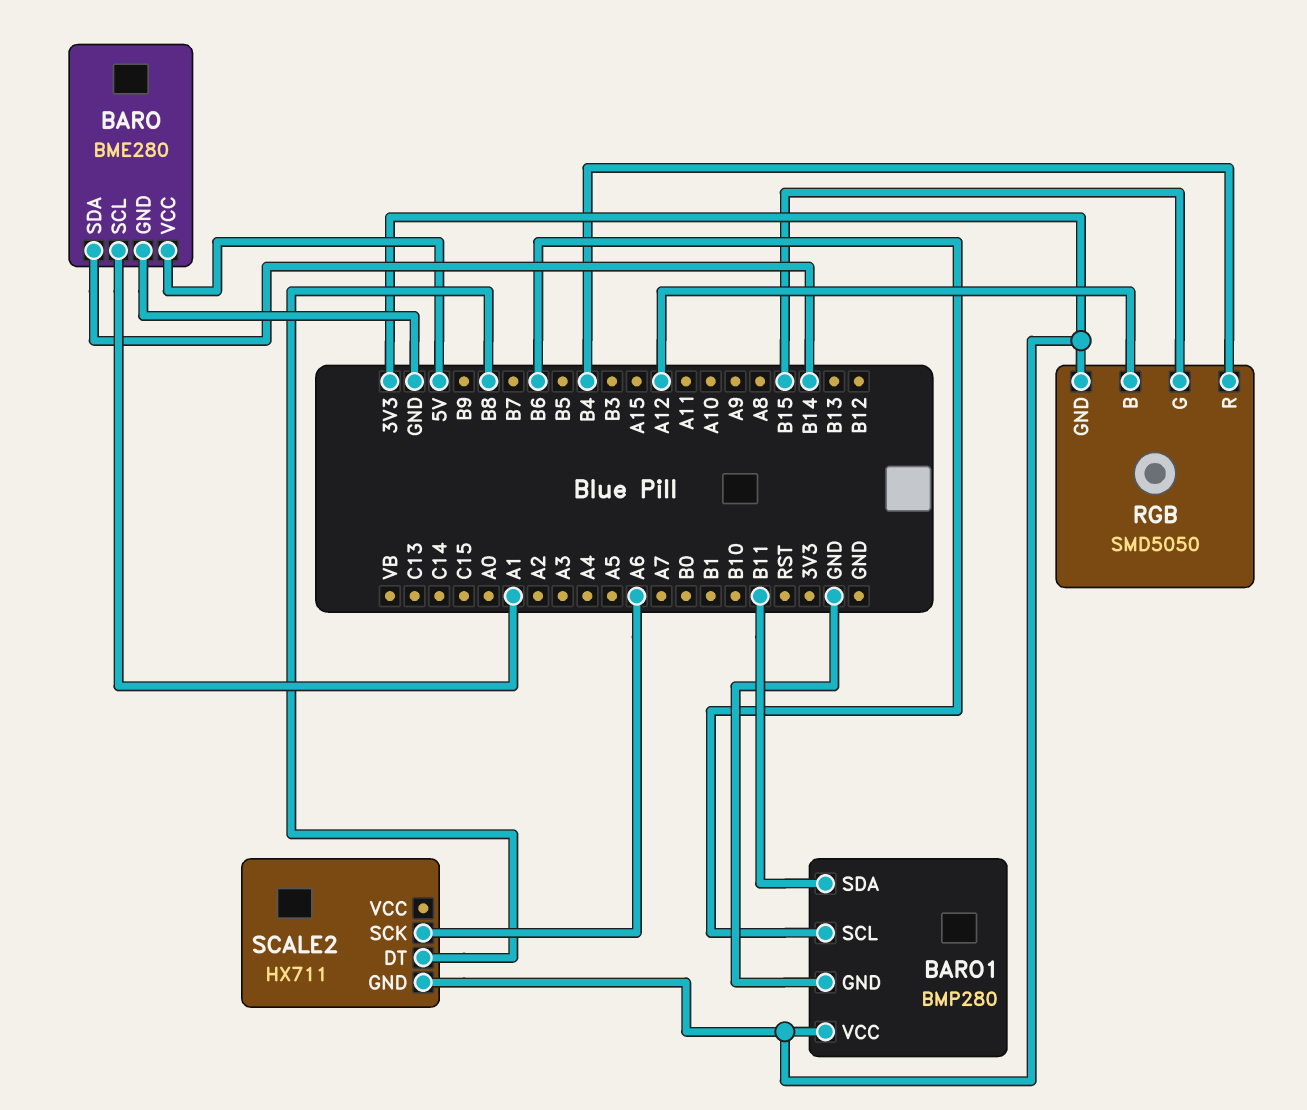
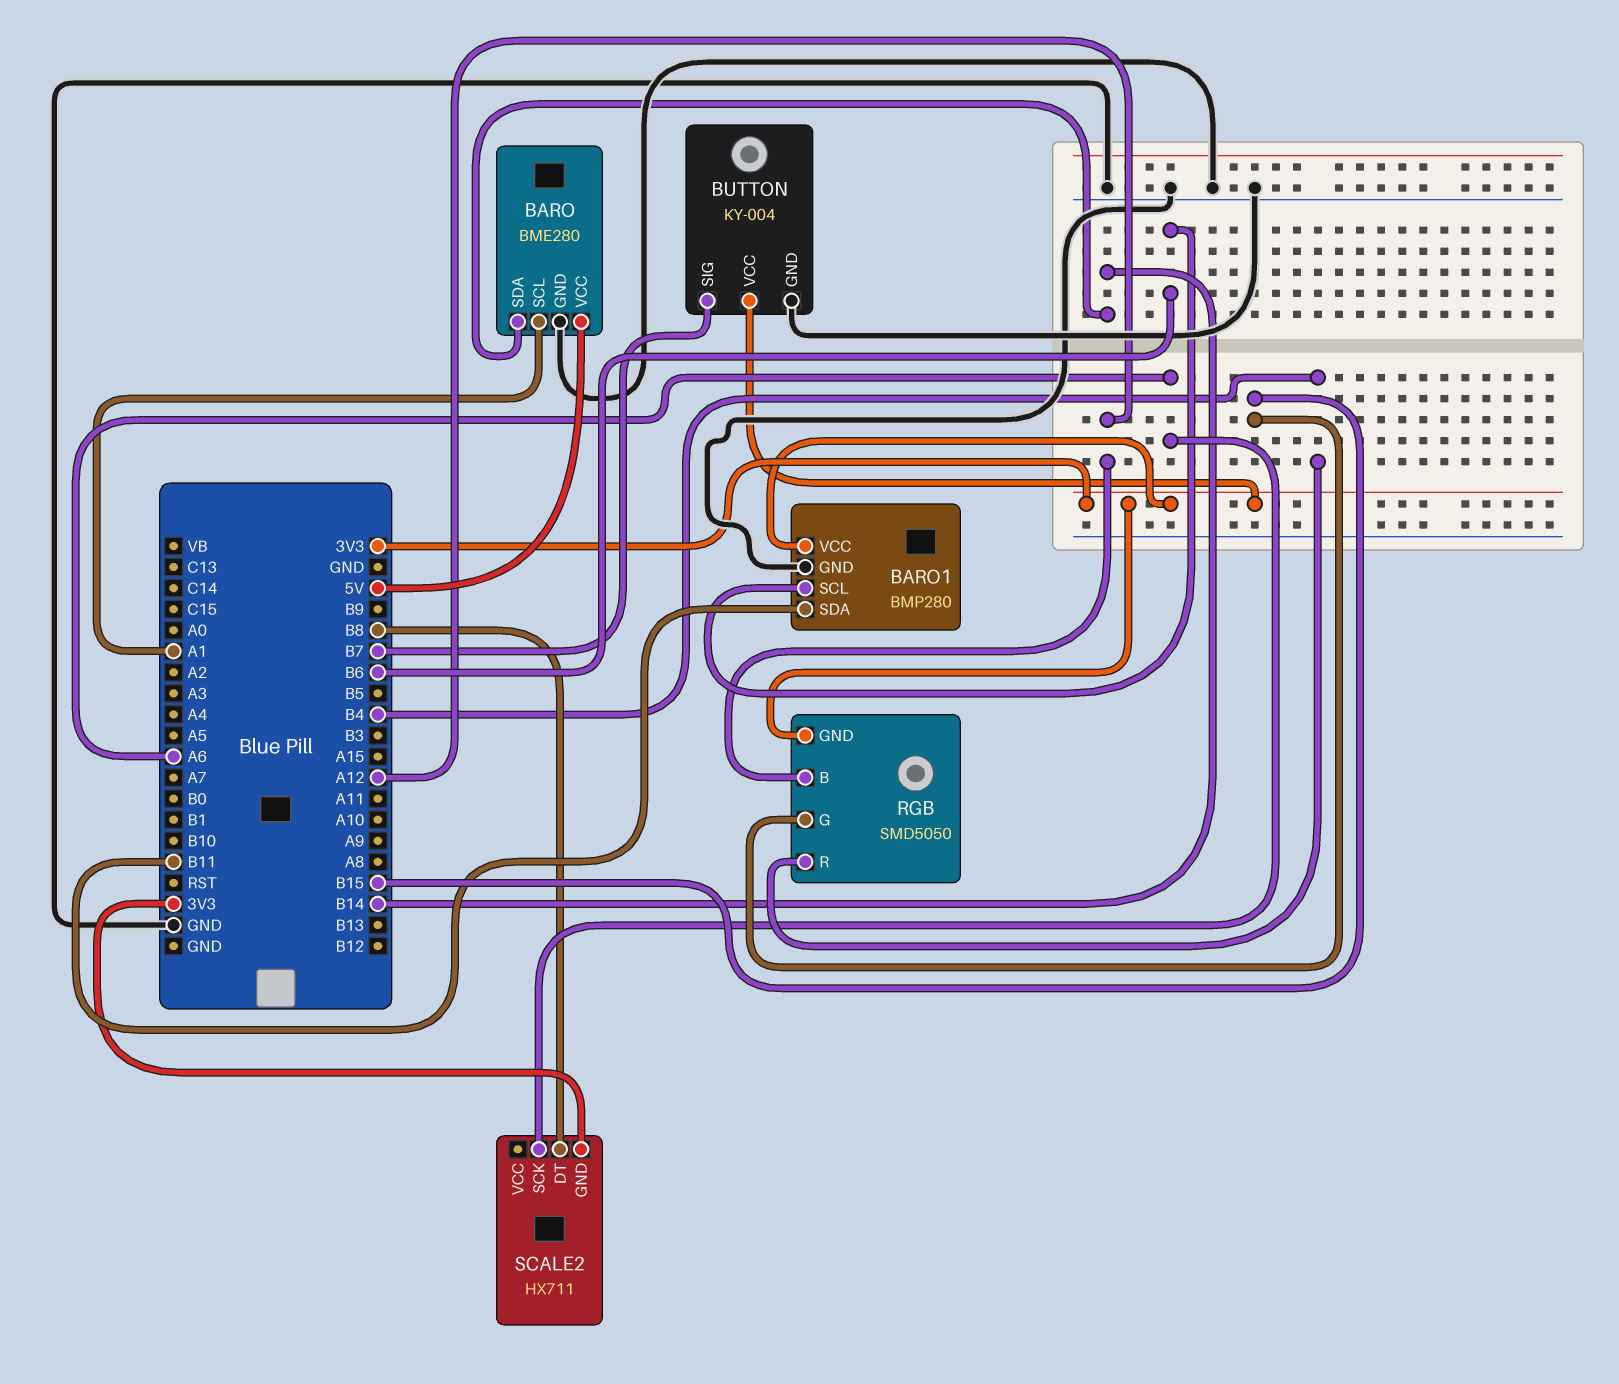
BUTTON: none -> KY-004
BUTTON pin GND: none -> GND
BUTTON pin SIG: none -> B7
BUTTON pin VCC: none -> 3V3

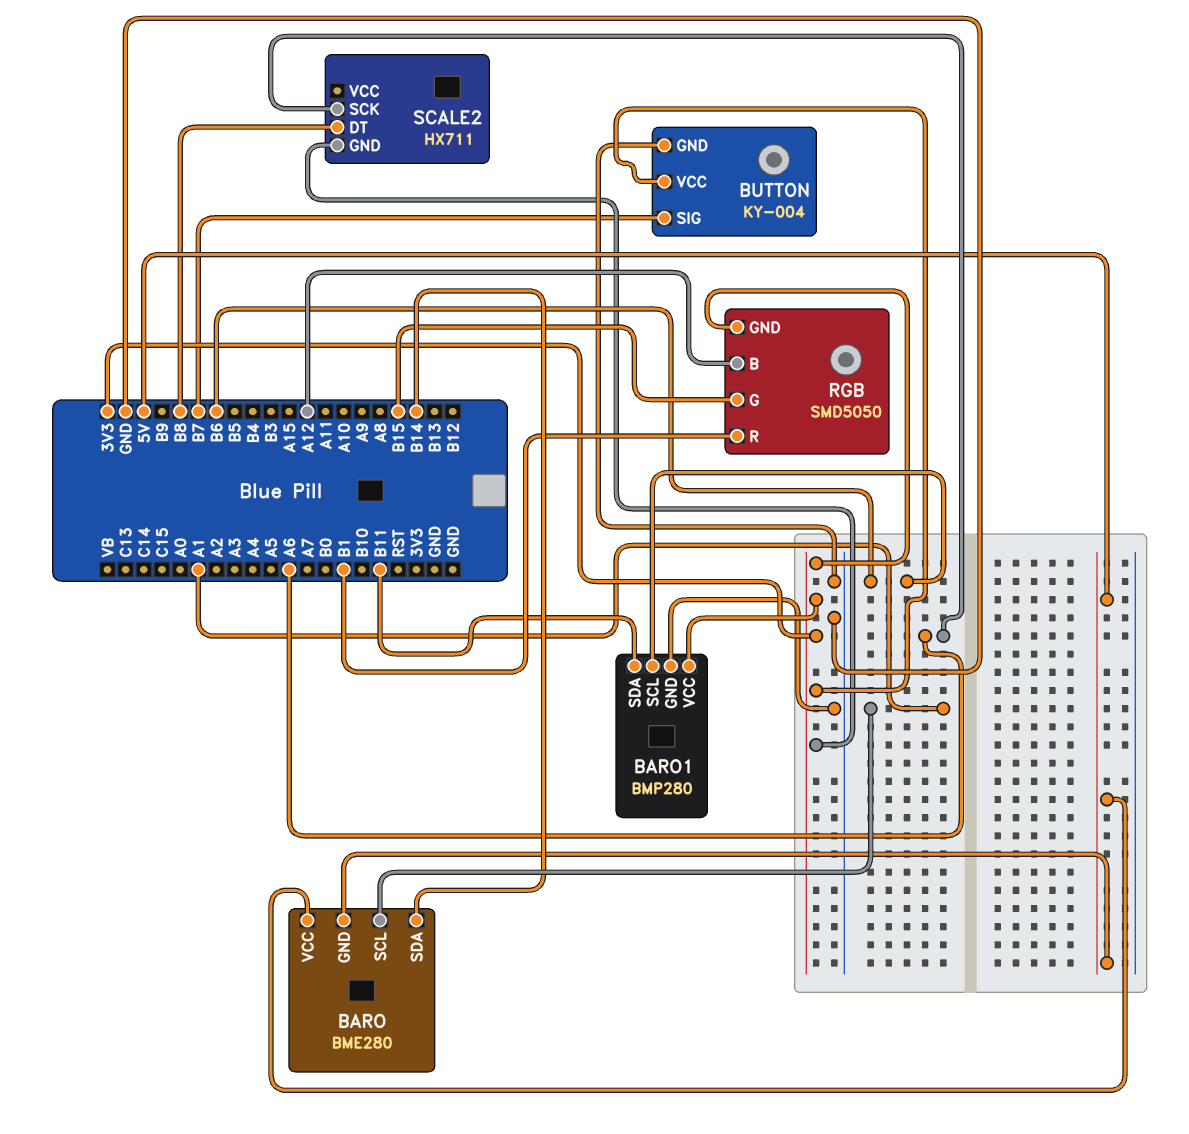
BARO pin GND: GND -> 5V
RGB pin R: B4 -> B1

